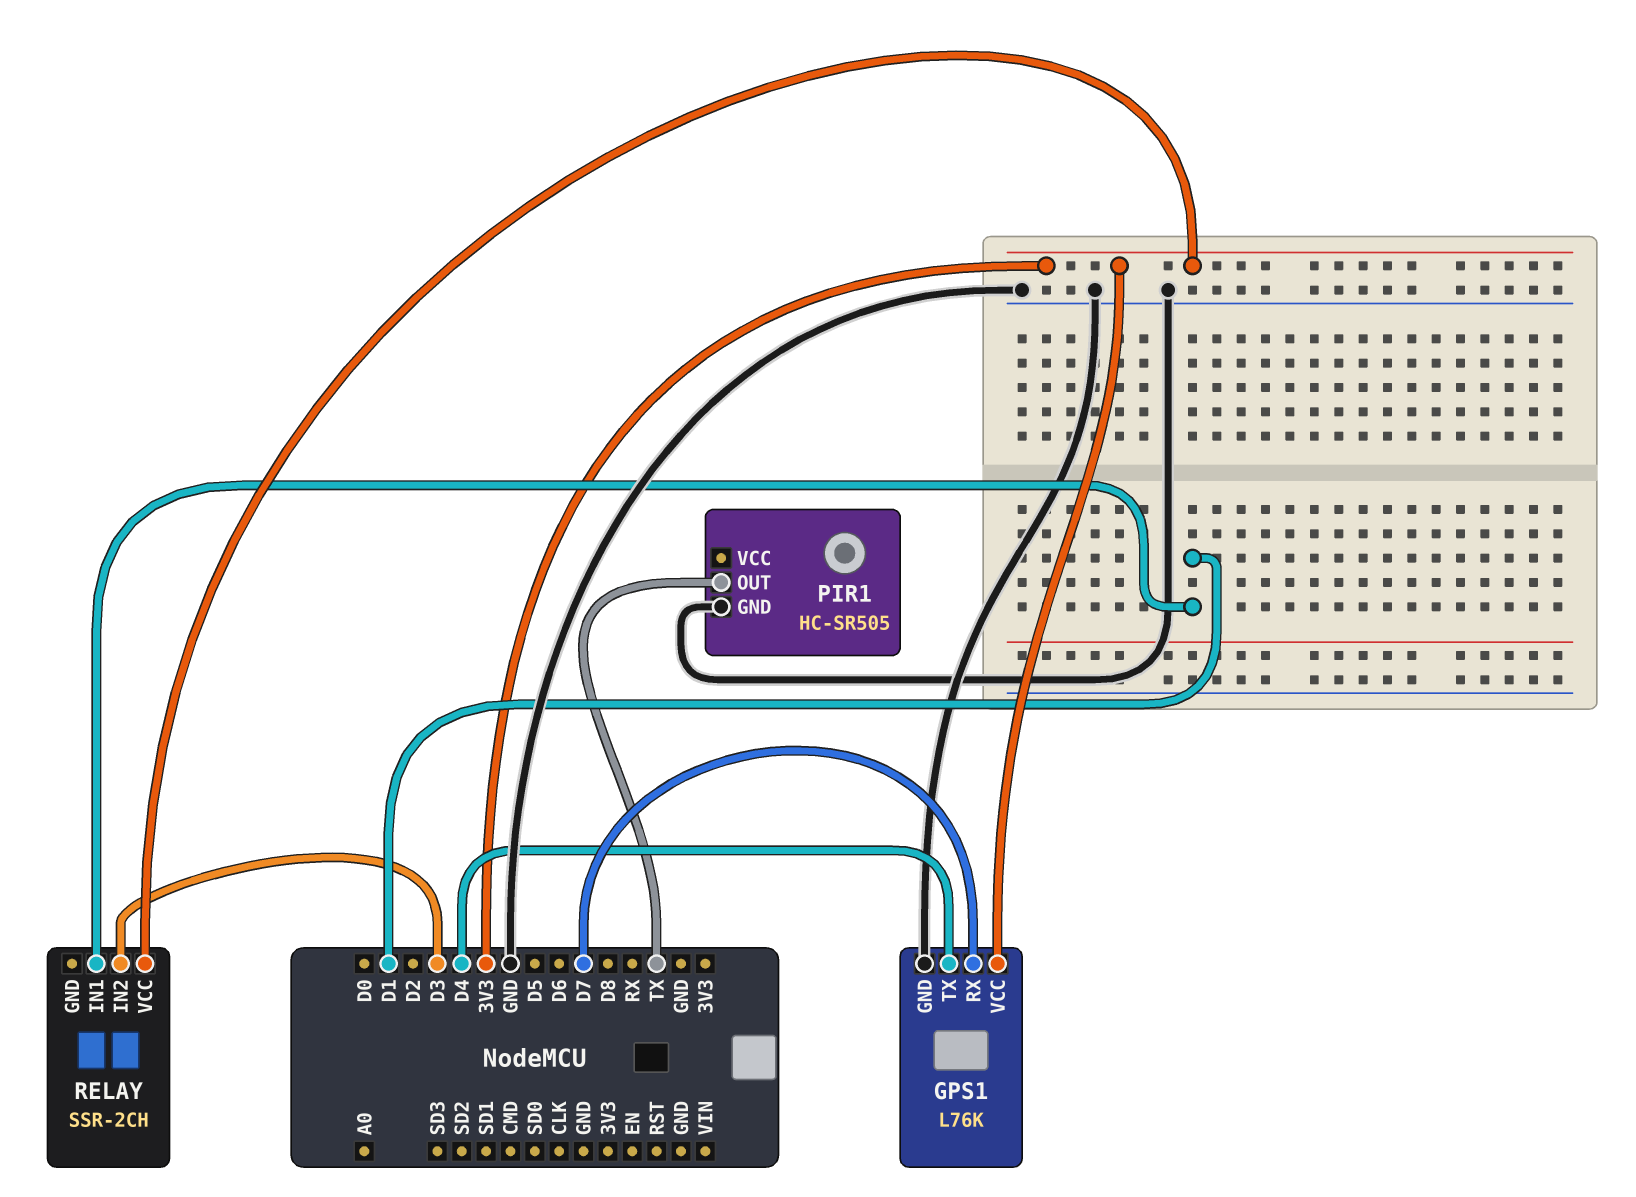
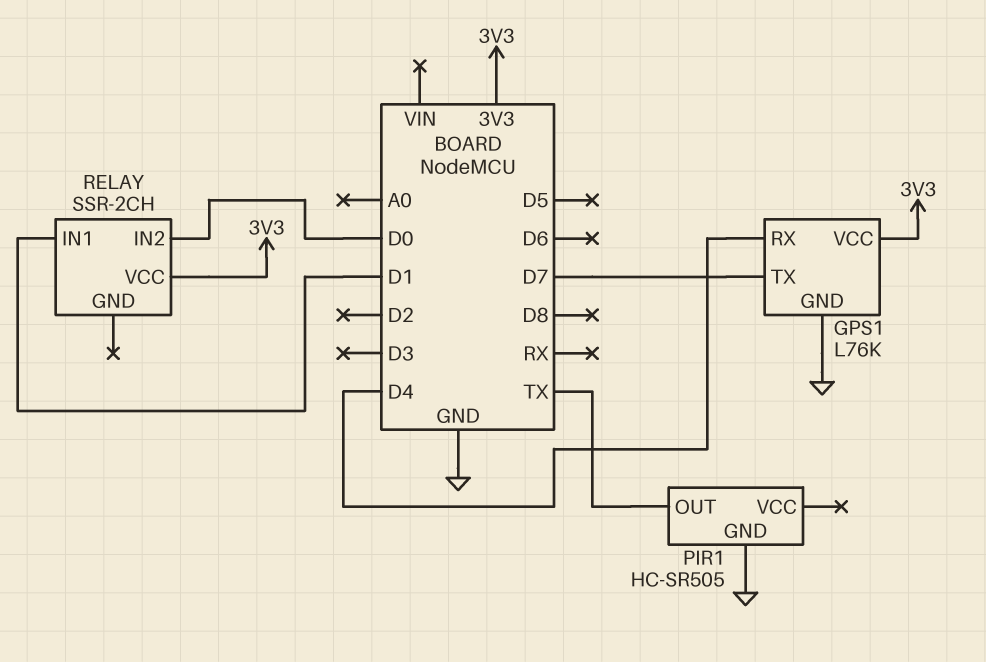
GPS1 pin RX: D7 -> D4
GPS1 pin TX: D4 -> D7
RELAY pin IN2: D3 -> D0

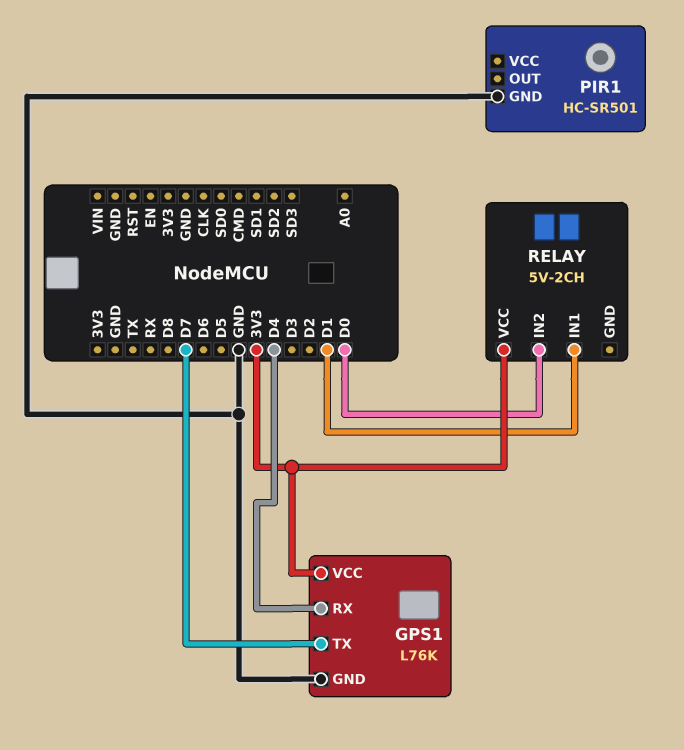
PIR1: HC-SR505 -> HC-SR501
PIR1 pin OUT: TX -> none
RELAY: SSR-2CH -> 5V-2CH

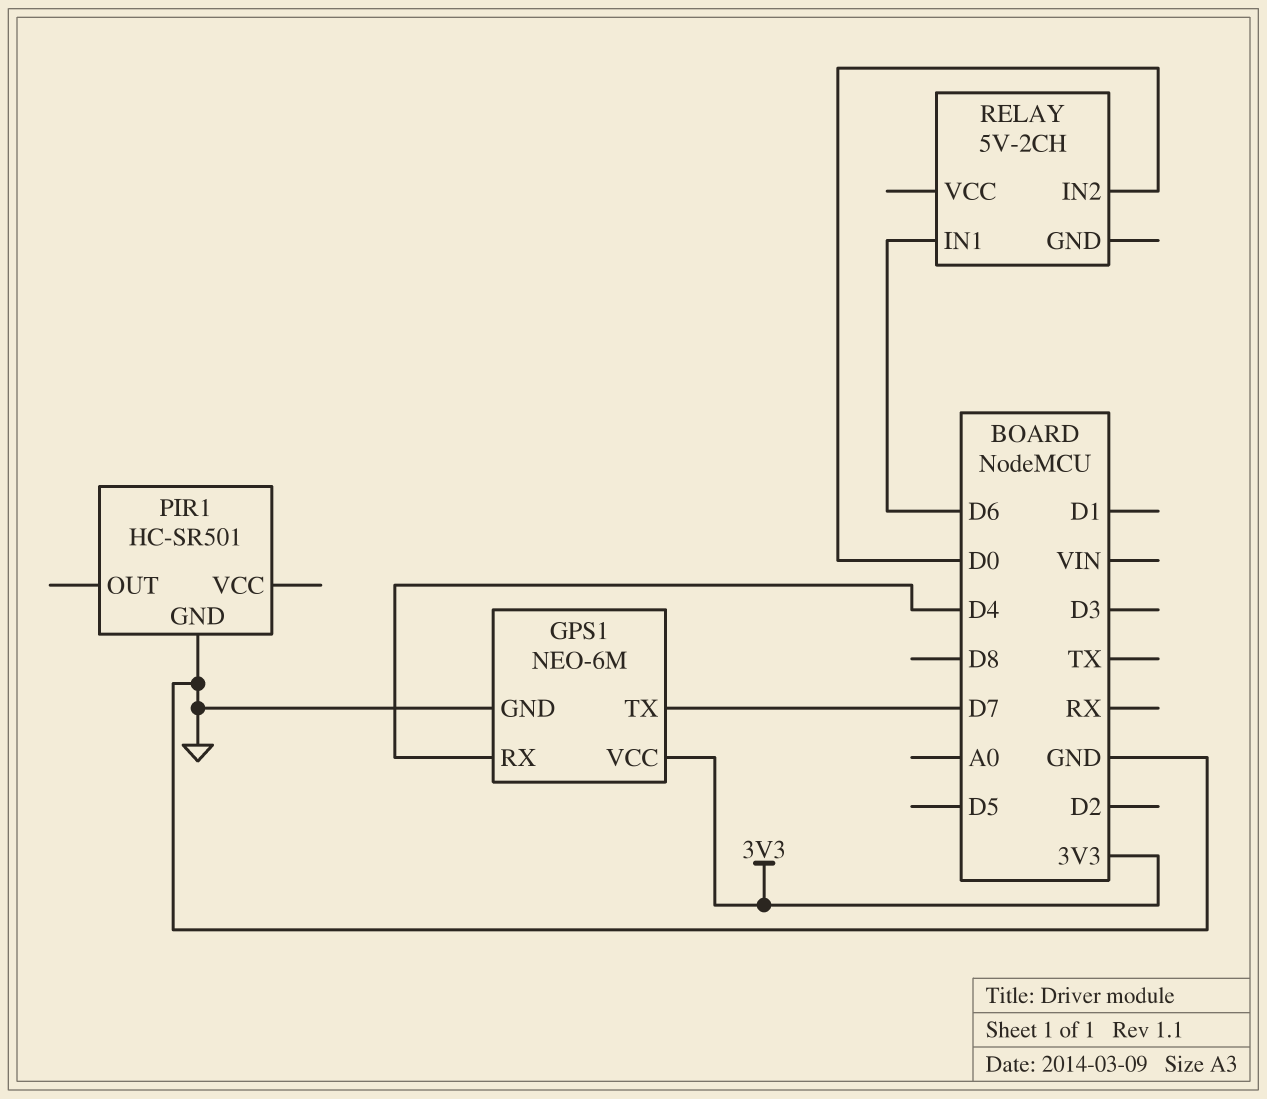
GPS1: L76K -> NEO-6M
RELAY pin IN1: D1 -> D6
RELAY pin VCC: 3V3 -> none

